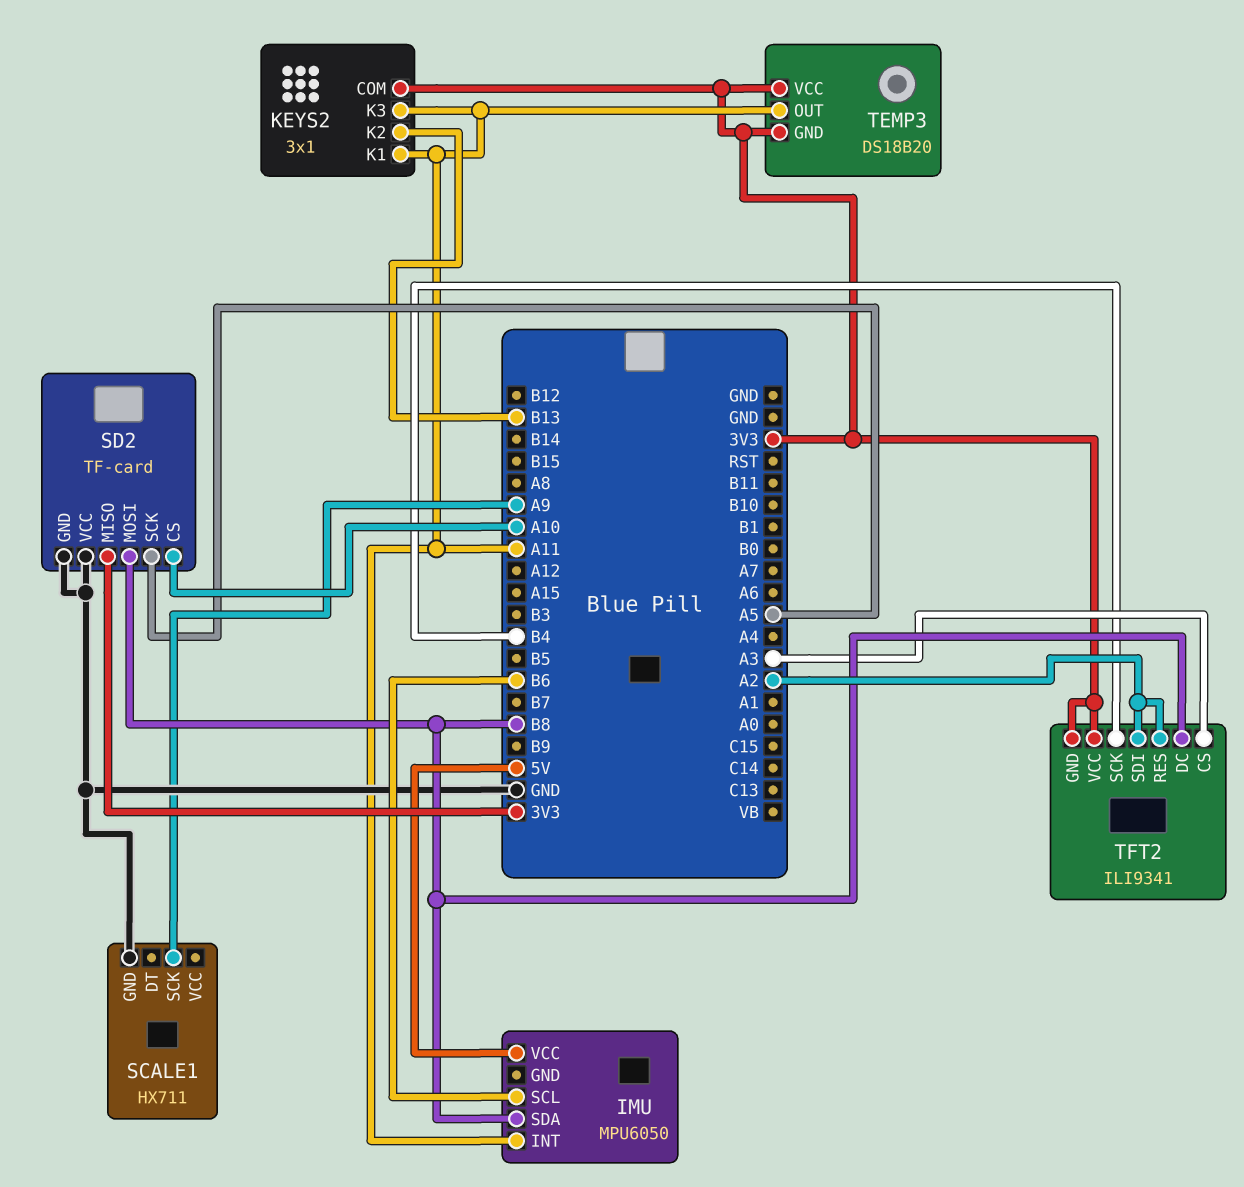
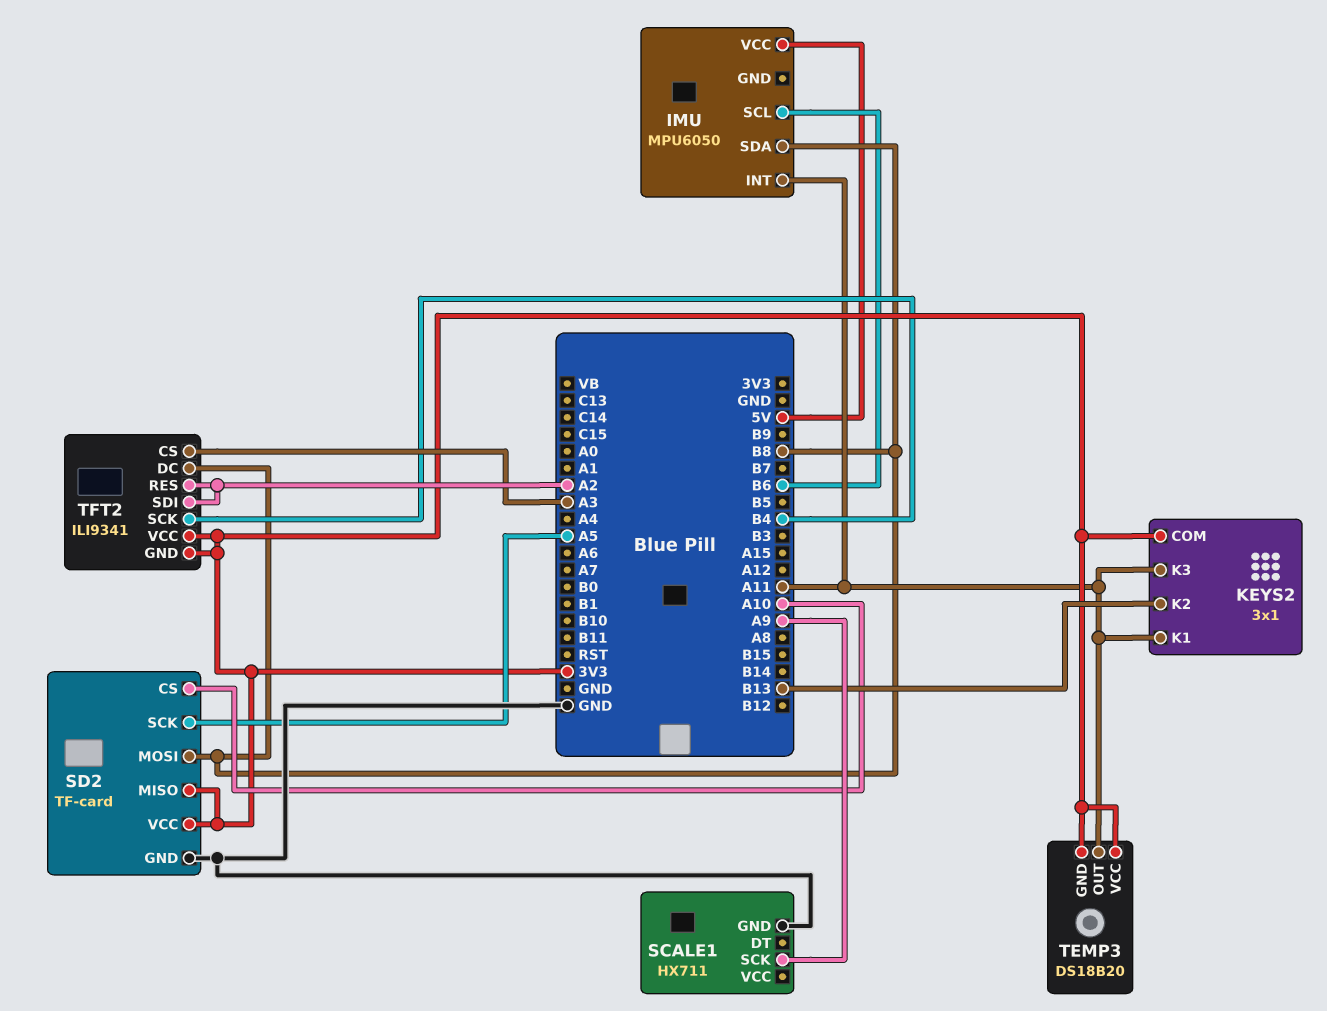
SD2 pin VCC: GND -> 3V3

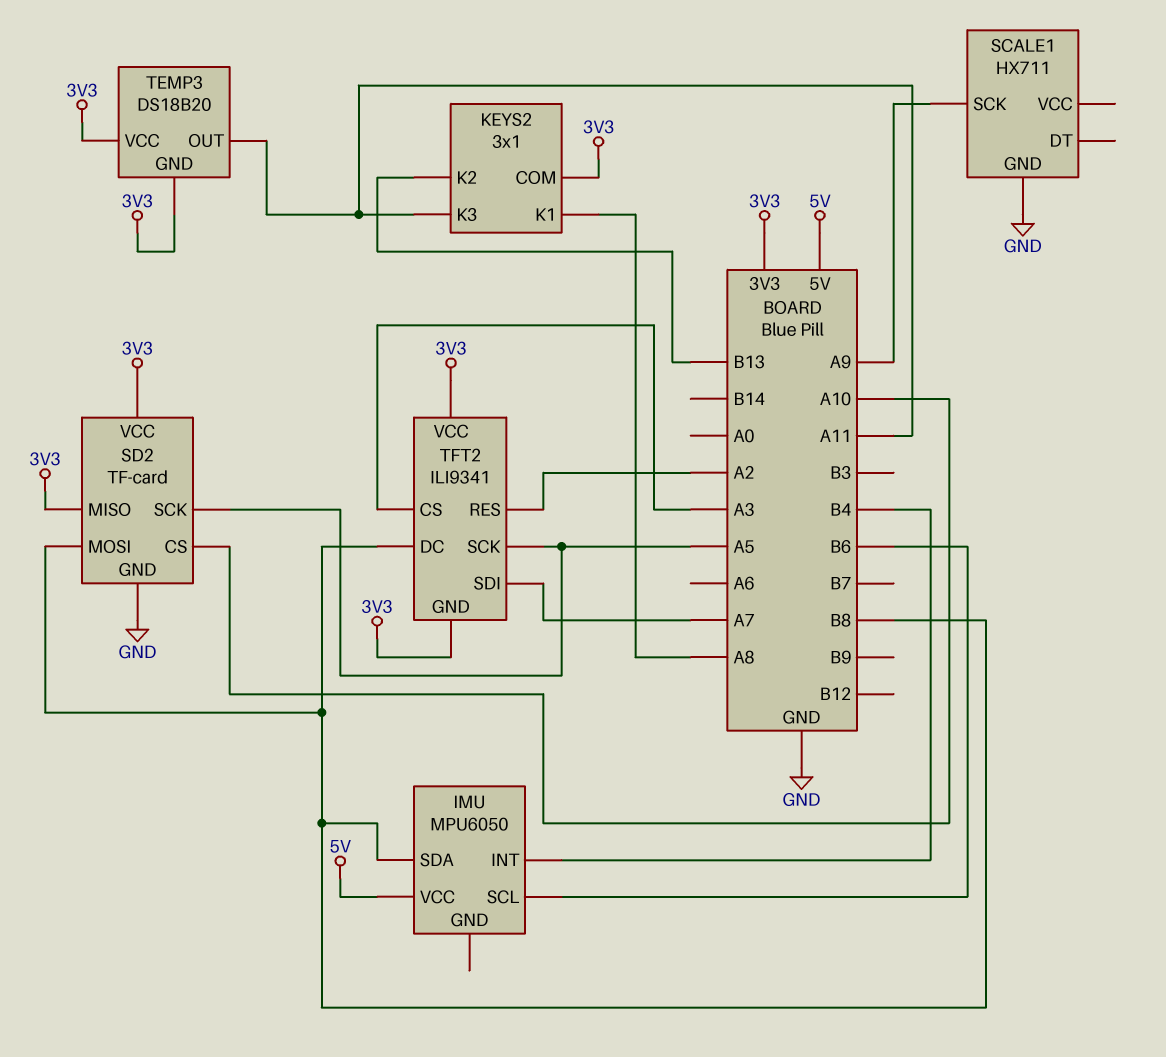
IMU pin INT: A11 -> B4
KEYS2 pin K1: A11 -> A8
TFT2 pin SCK: B4 -> A5
TFT2 pin SDI: A2 -> A7

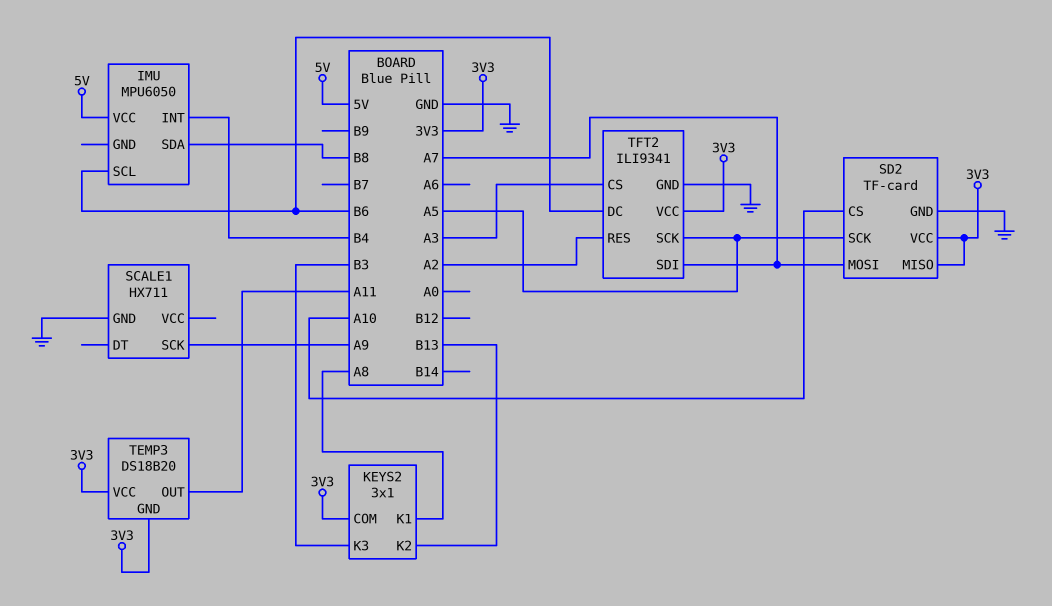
KEYS2 pin K3: A11 -> B3
SD2 pin MOSI: B8 -> A7
TFT2 pin DC: B8 -> B6
TFT2 pin GND: 3V3 -> GND

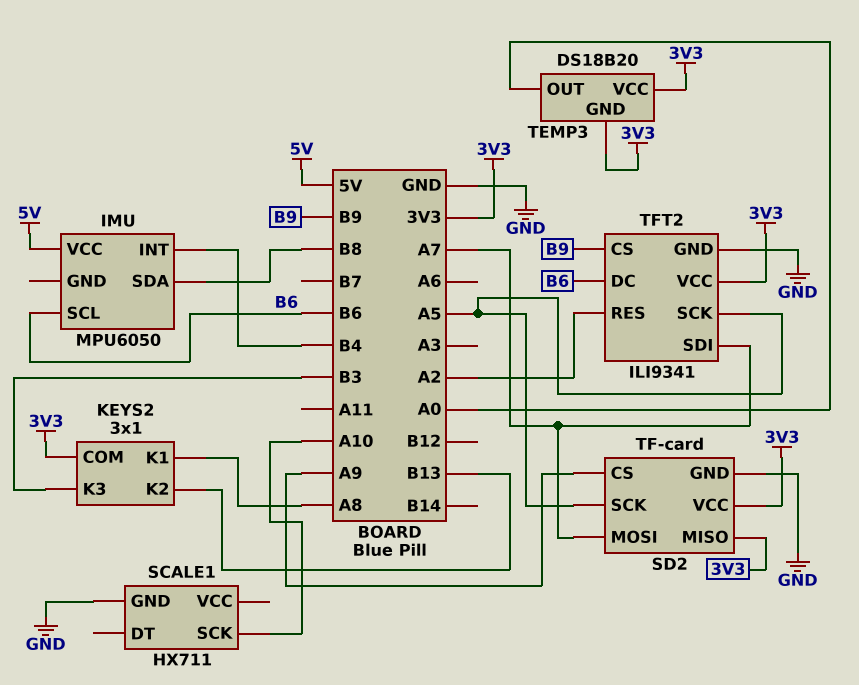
SCALE1 pin SCK: A9 -> A10
SD2 pin CS: A10 -> A9
TEMP3 pin OUT: A11 -> A0
TFT2 pin CS: A3 -> B9

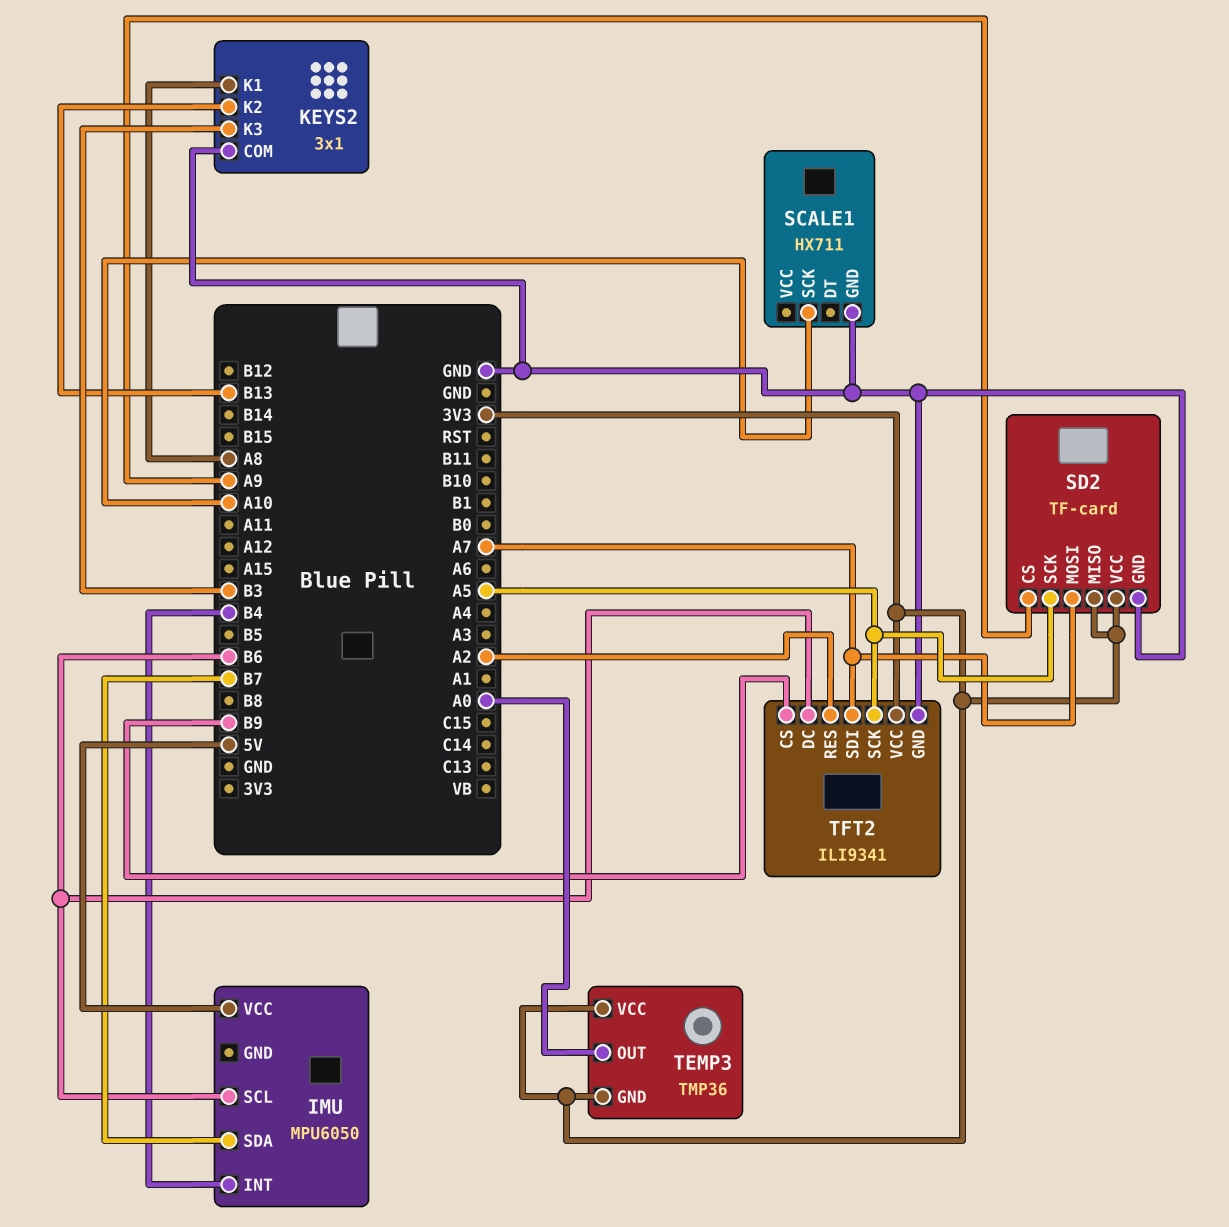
IMU pin SDA: B8 -> B7
KEYS2 pin COM: 3V3 -> GND
TEMP3: DS18B20 -> TMP36

